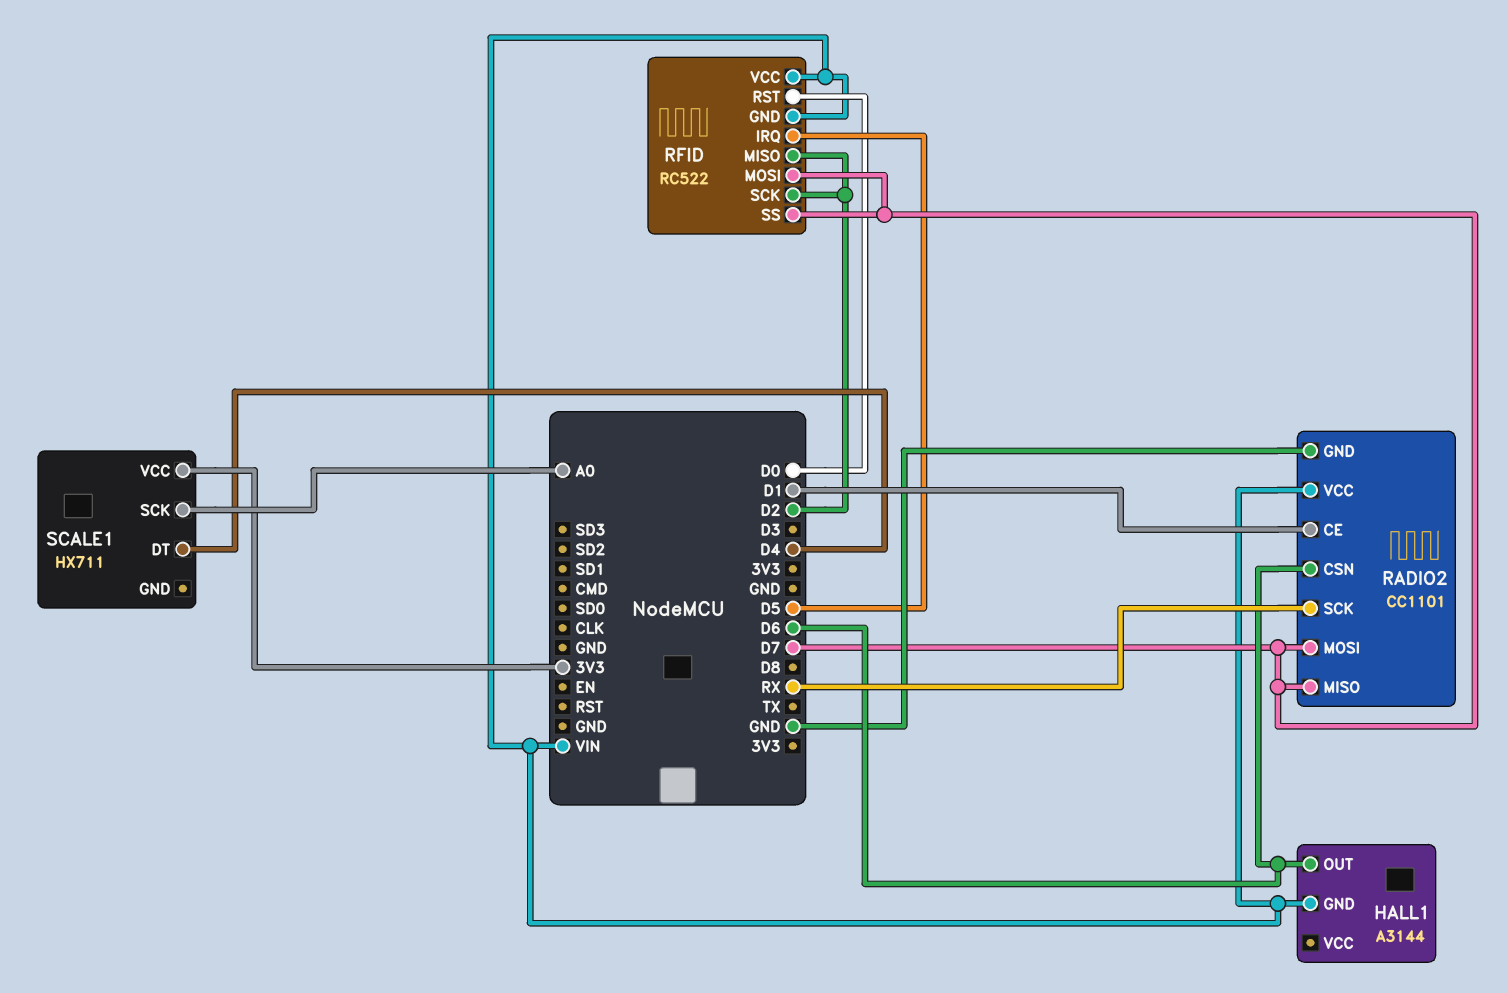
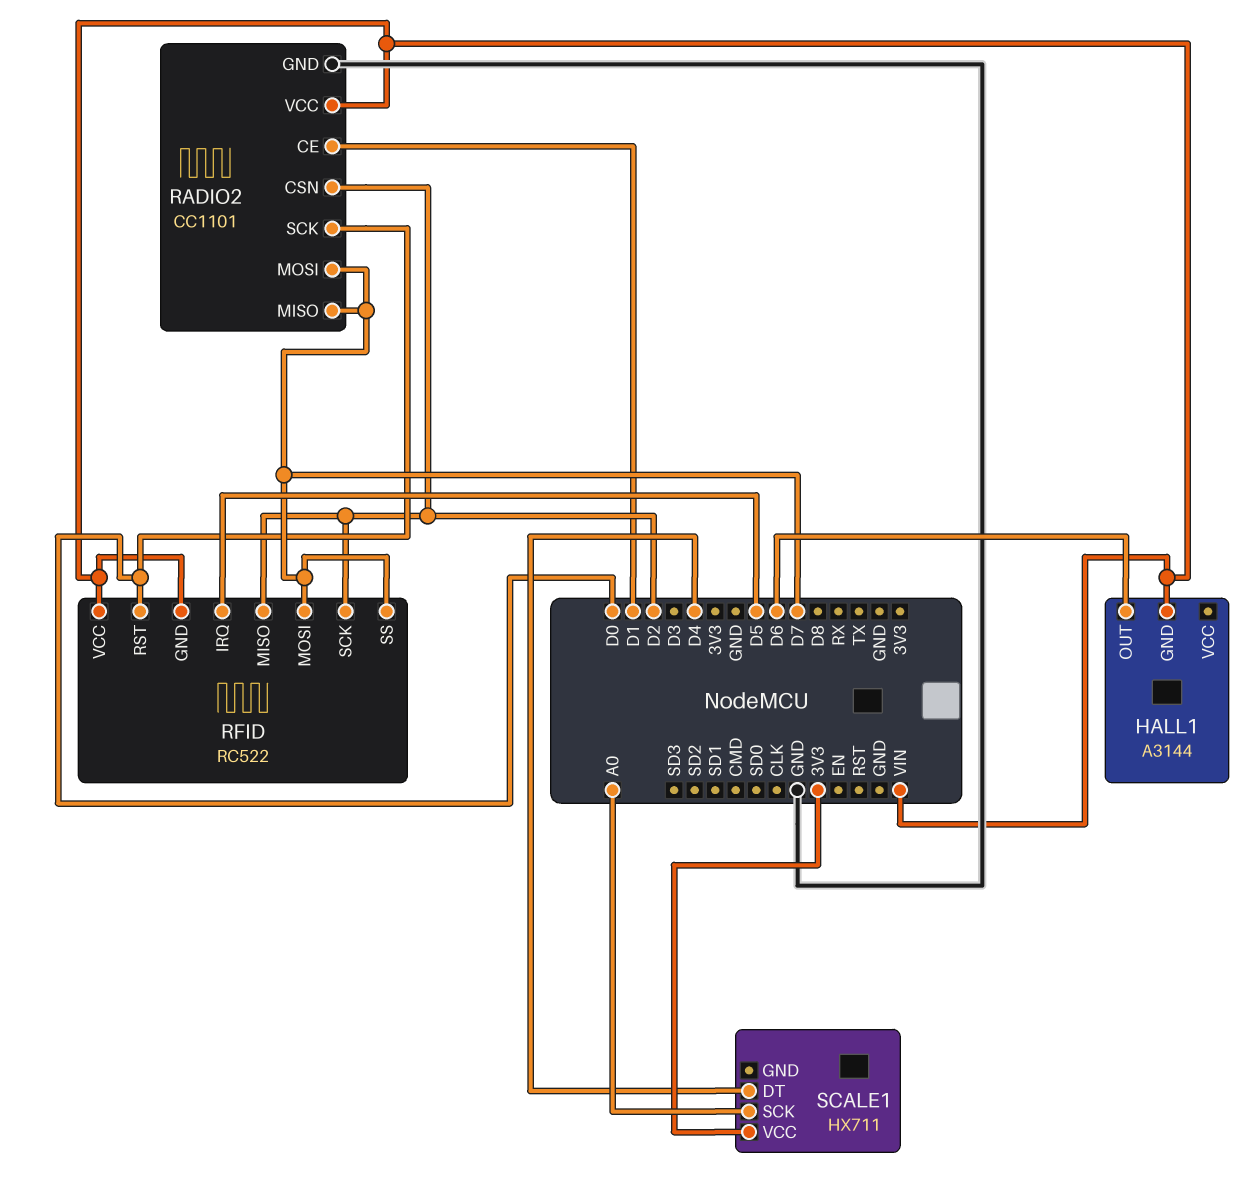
RADIO2 pin CSN: D6 -> D2
RADIO2 pin SCK: RX -> D0

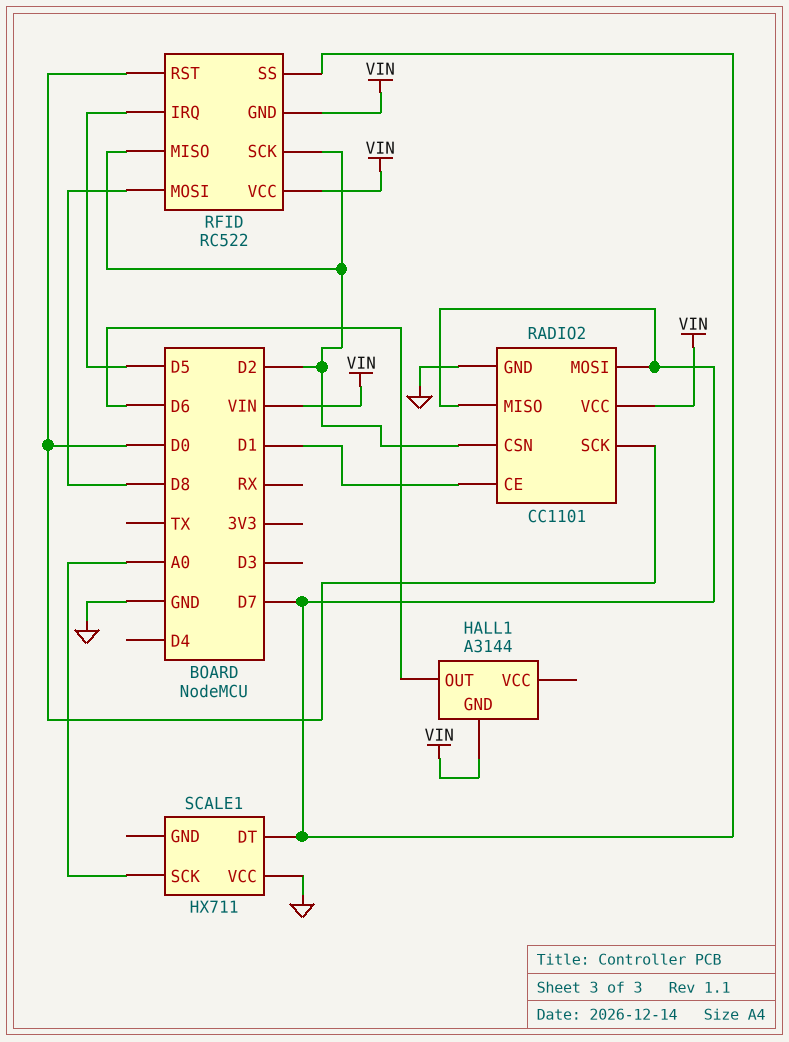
RFID pin MOSI: D7 -> D8
SCALE1 pin DT: D4 -> D7
SCALE1 pin VCC: 3V3 -> GND

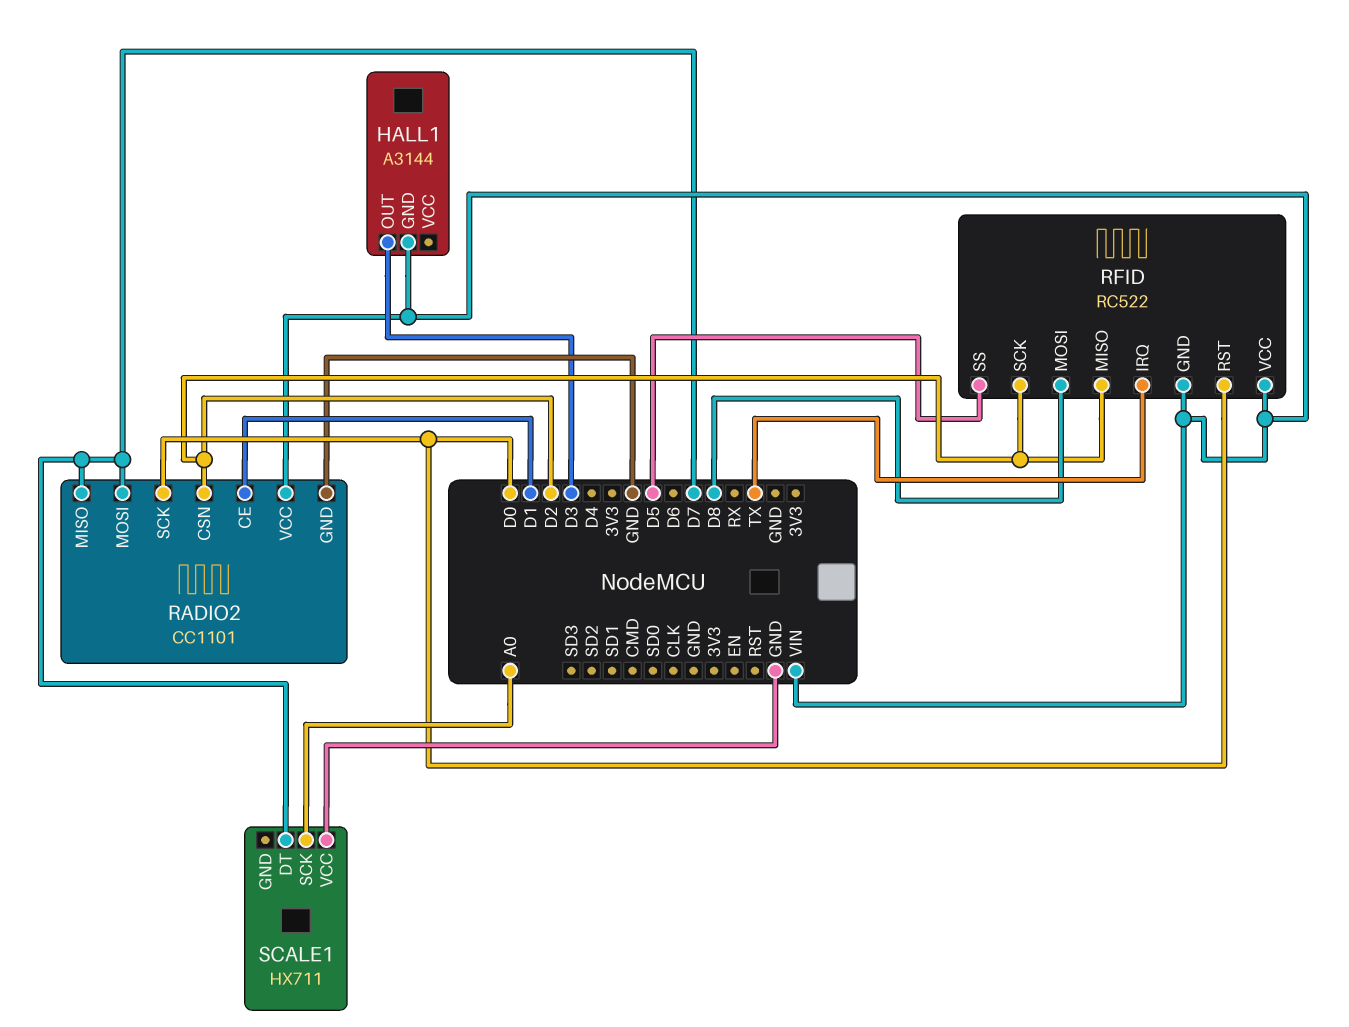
HALL1 pin OUT: D6 -> D3
RFID pin IRQ: D5 -> TX
RFID pin SS: D7 -> D5

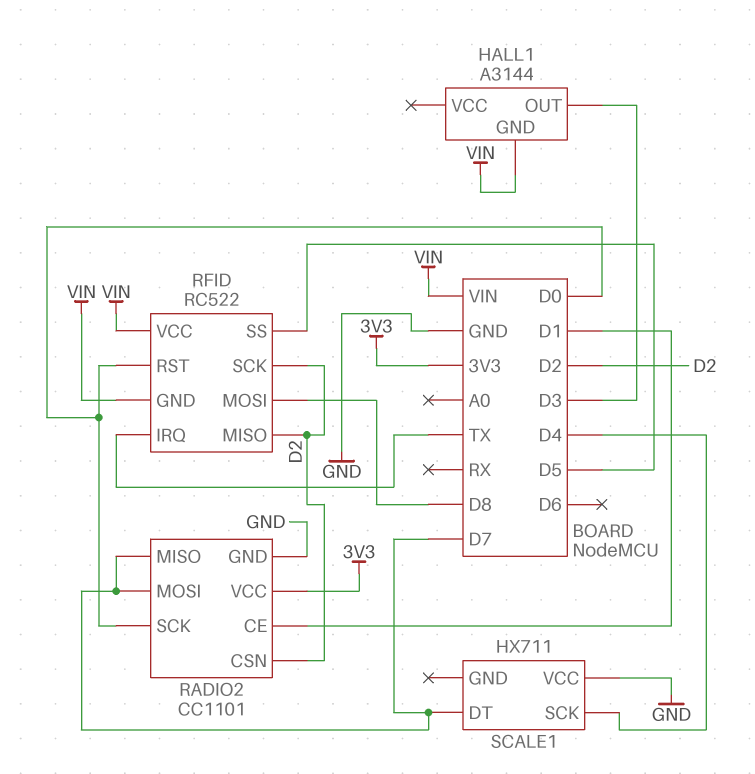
RADIO2 pin VCC: VIN -> 3V3
SCALE1 pin SCK: A0 -> D4

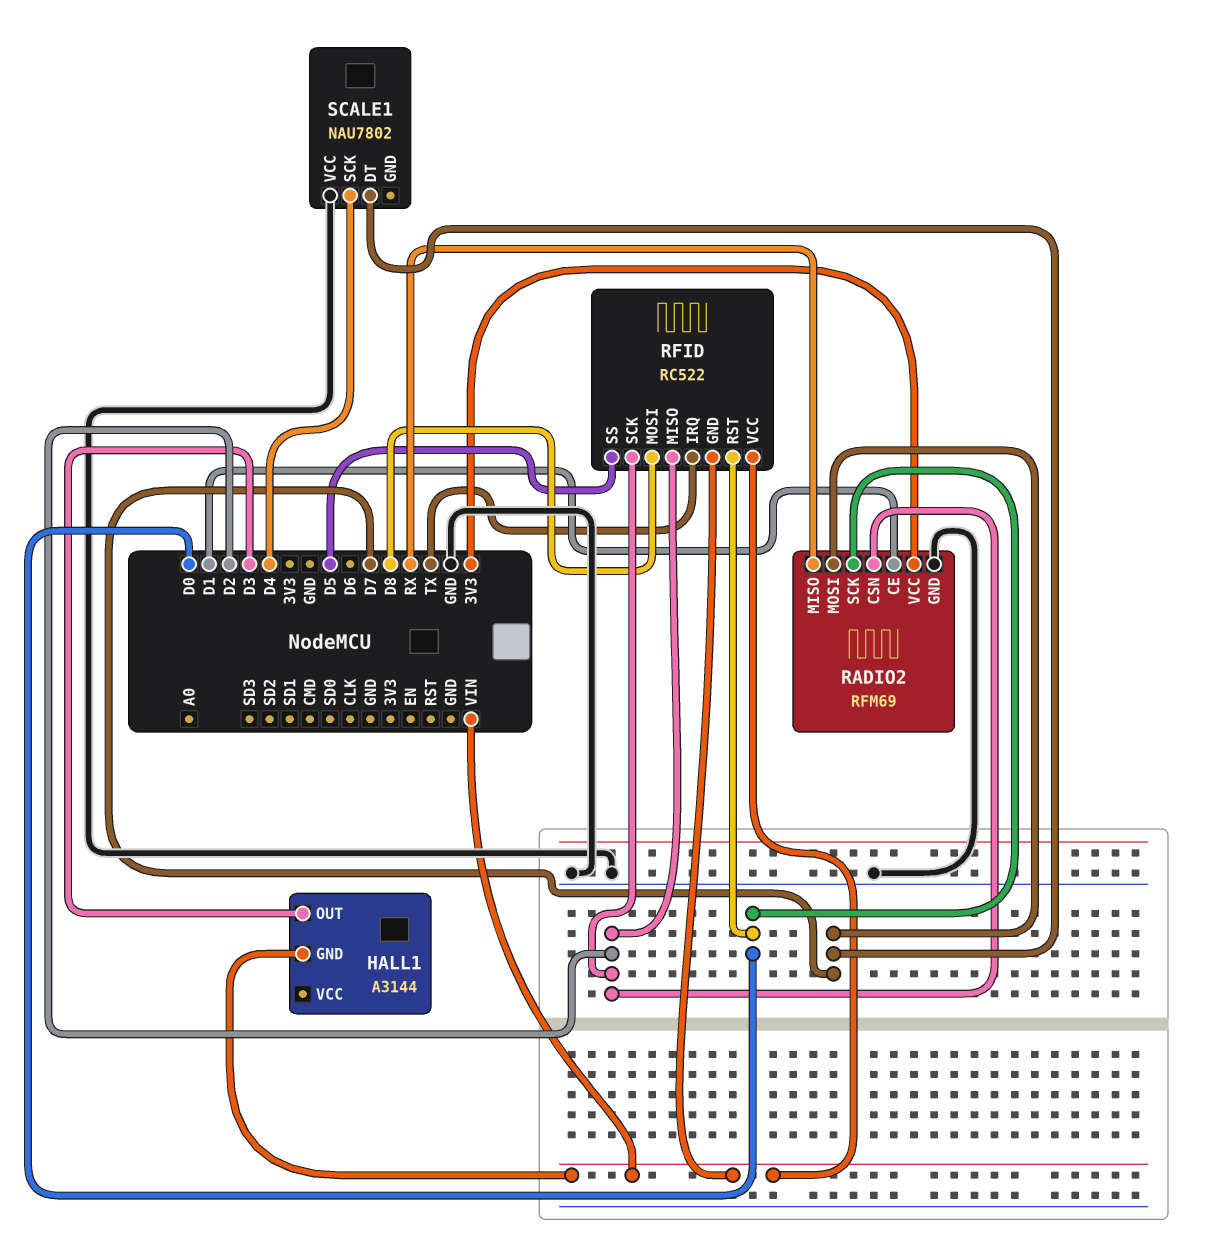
RADIO2: CC1101 -> RFM69
RADIO2 pin MISO: D7 -> RX
SCALE1: HX711 -> NAU7802

